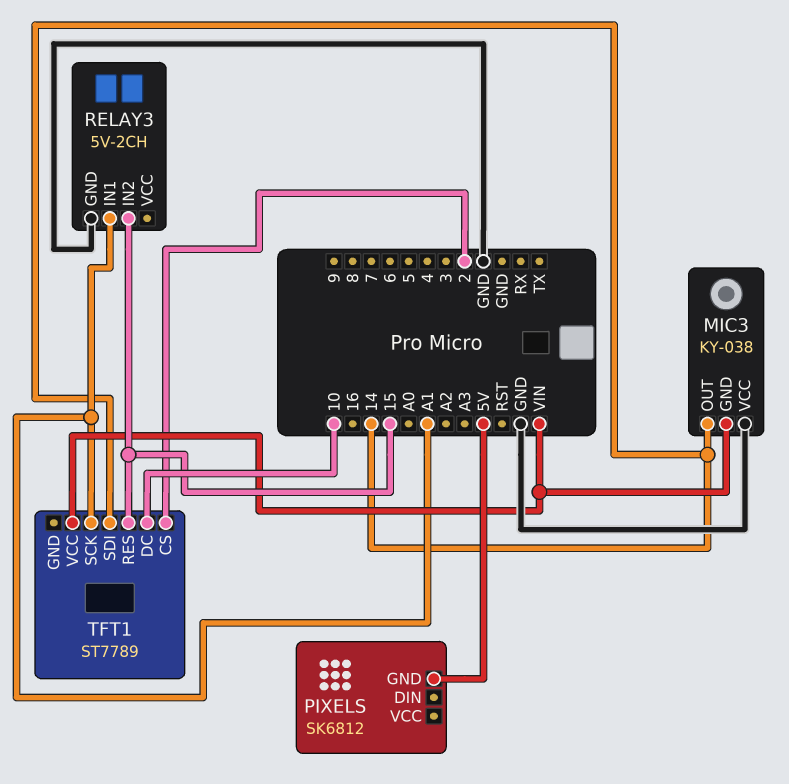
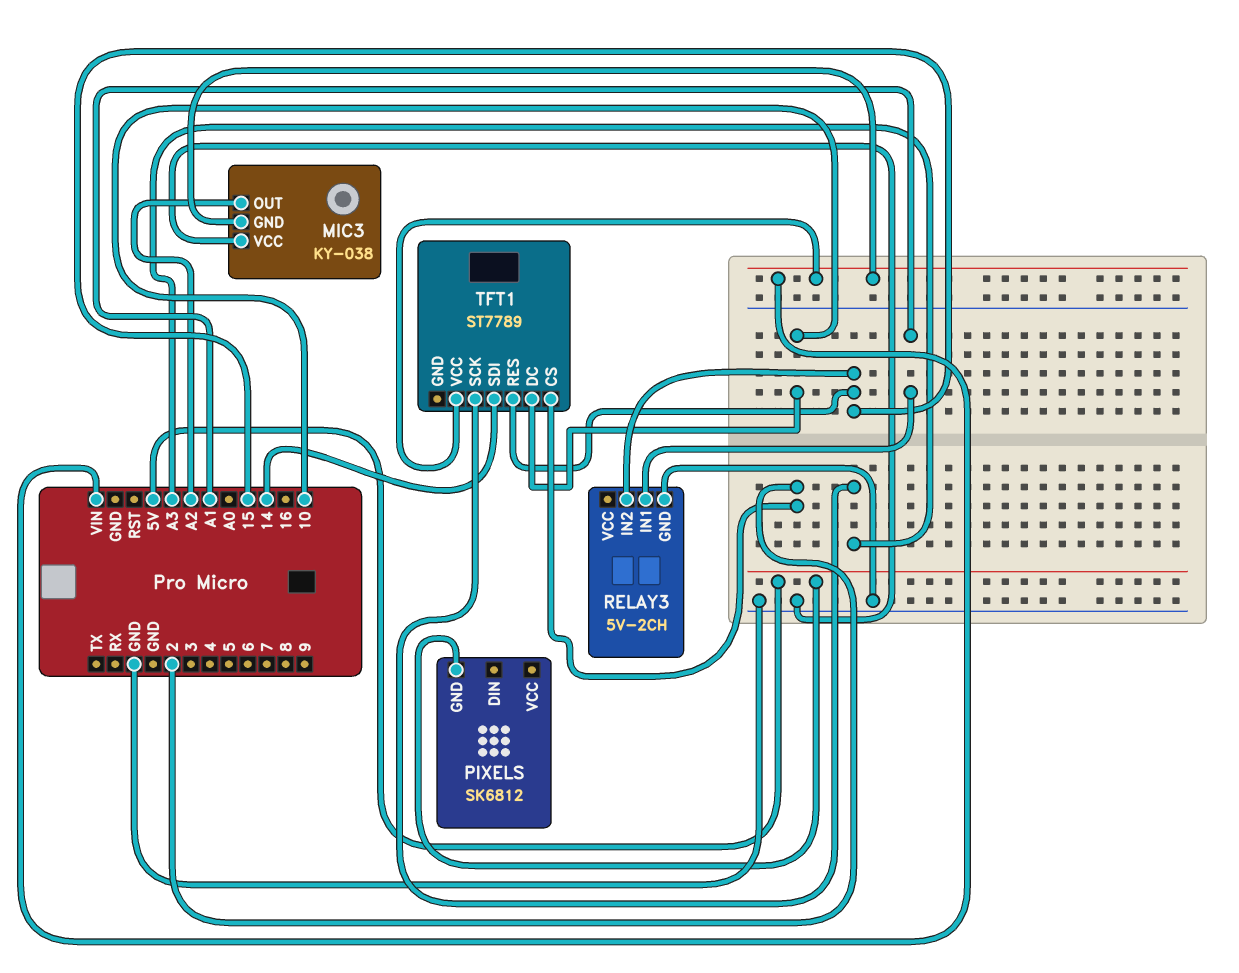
MIC3 pin OUT: 14 -> A2
TFT1 pin SCK: A1 -> A3

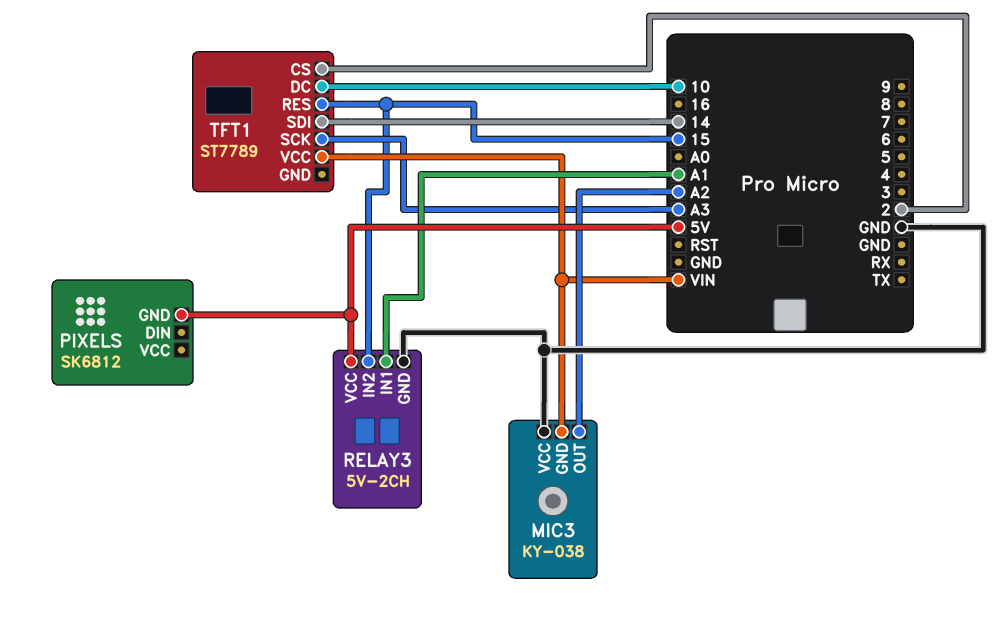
RELAY3 pin VCC: none -> 5V

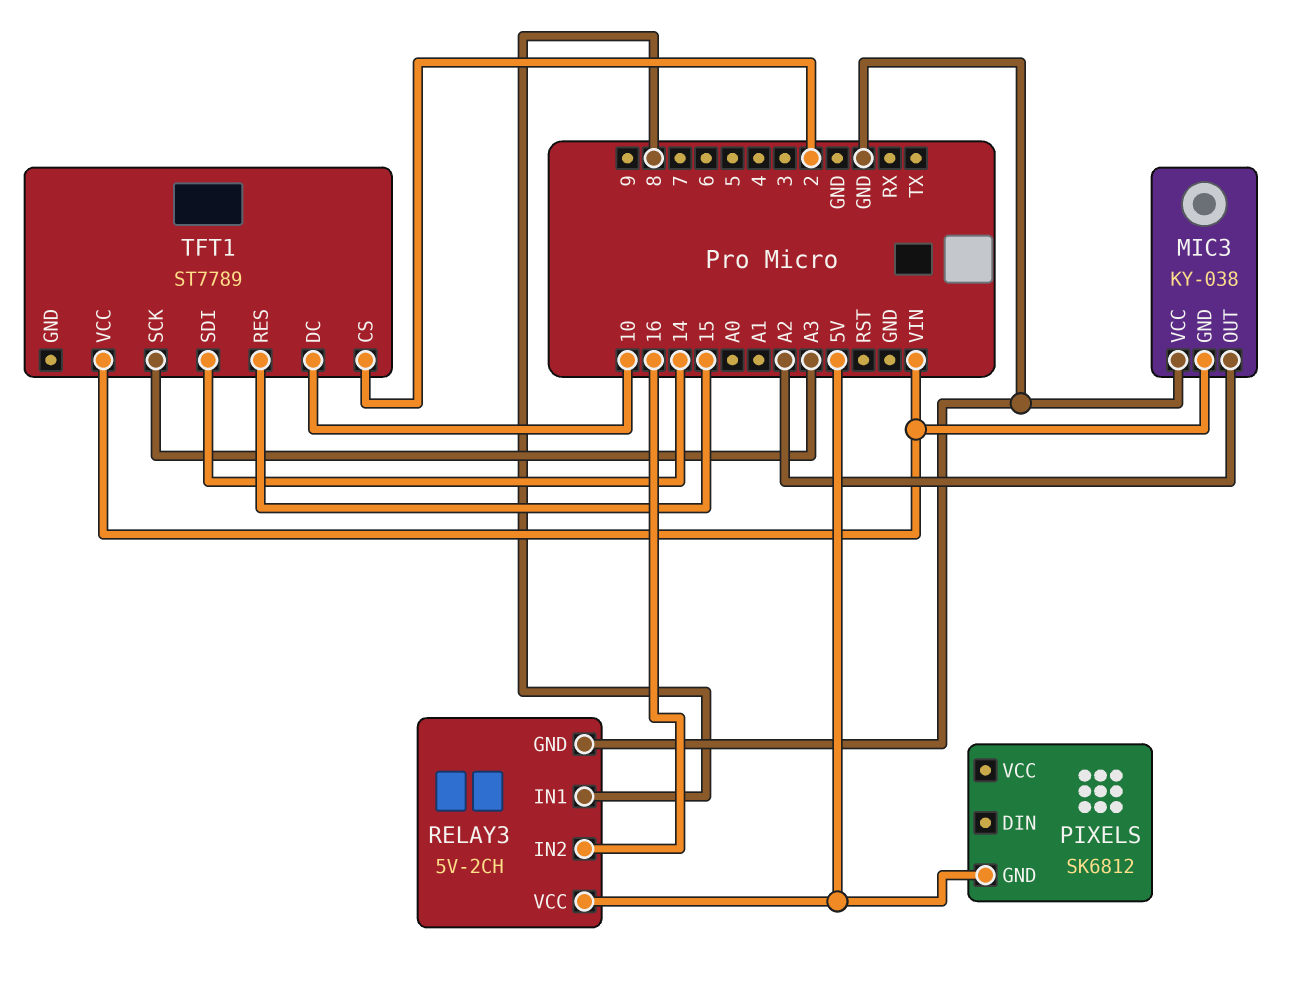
RELAY3 pin IN1: A1 -> 8
RELAY3 pin IN2: 15 -> 16

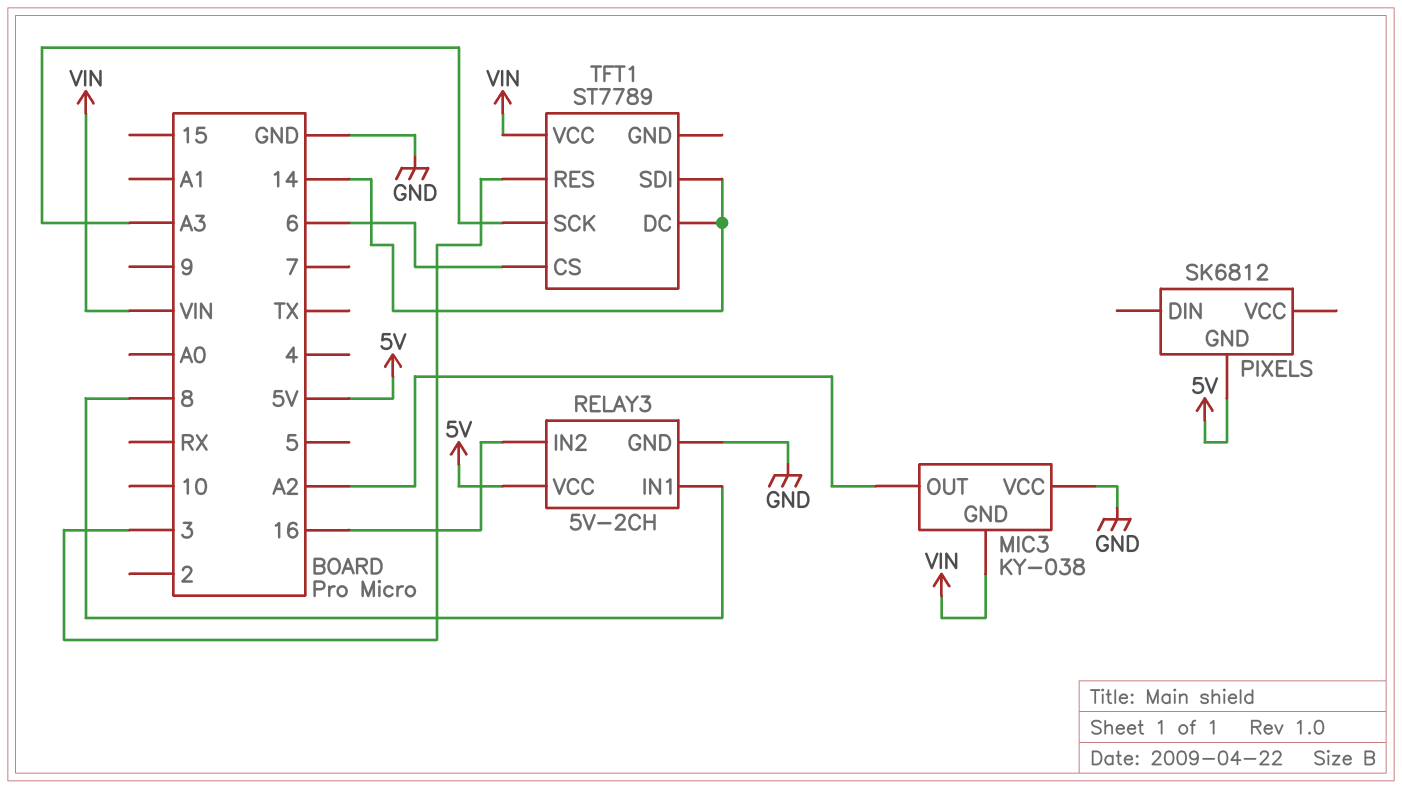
TFT1 pin CS: 2 -> 6
TFT1 pin DC: 10 -> 14
TFT1 pin RES: 15 -> 3

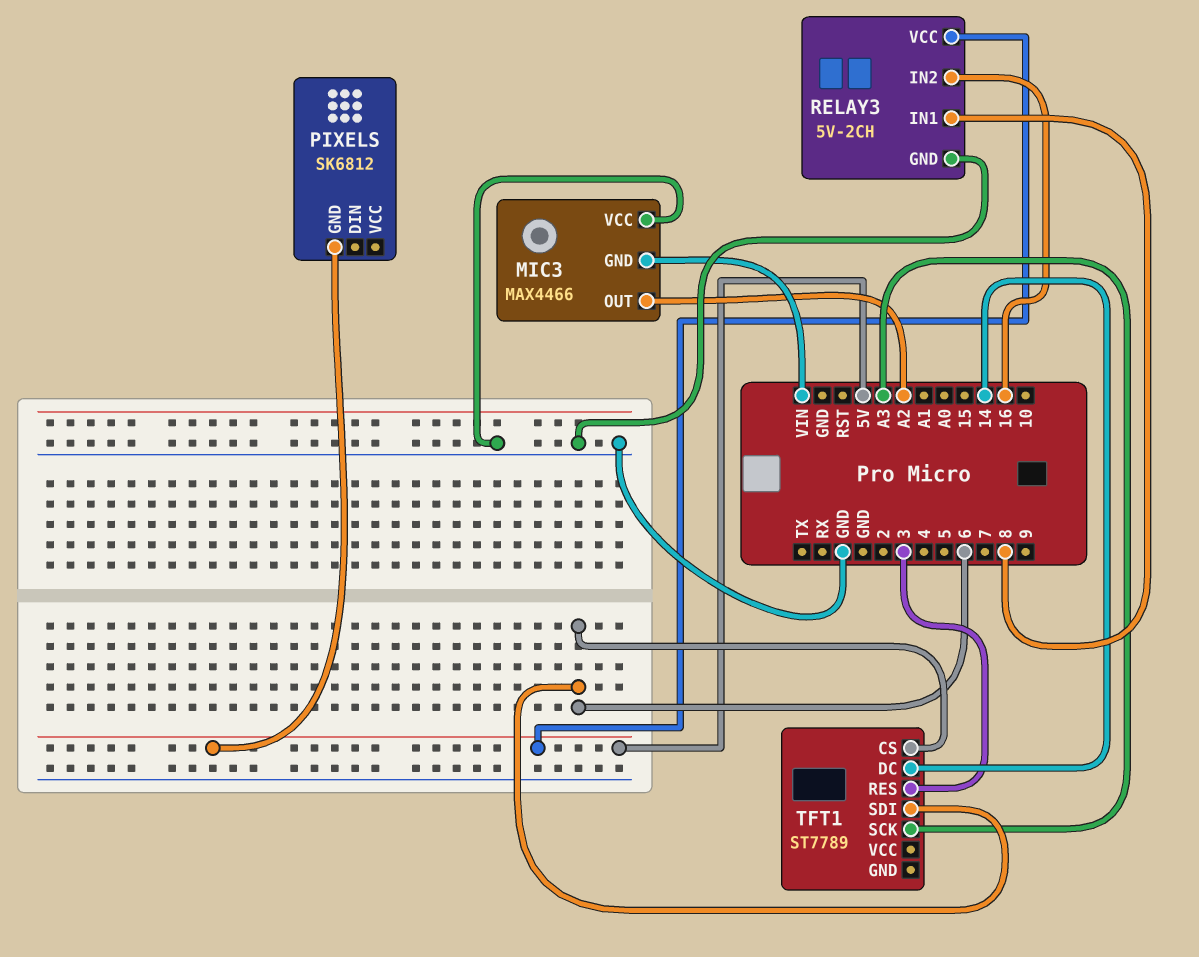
MIC3: KY-038 -> MAX4466
TFT1 pin SDI: 14 -> 6
TFT1 pin VCC: VIN -> none

